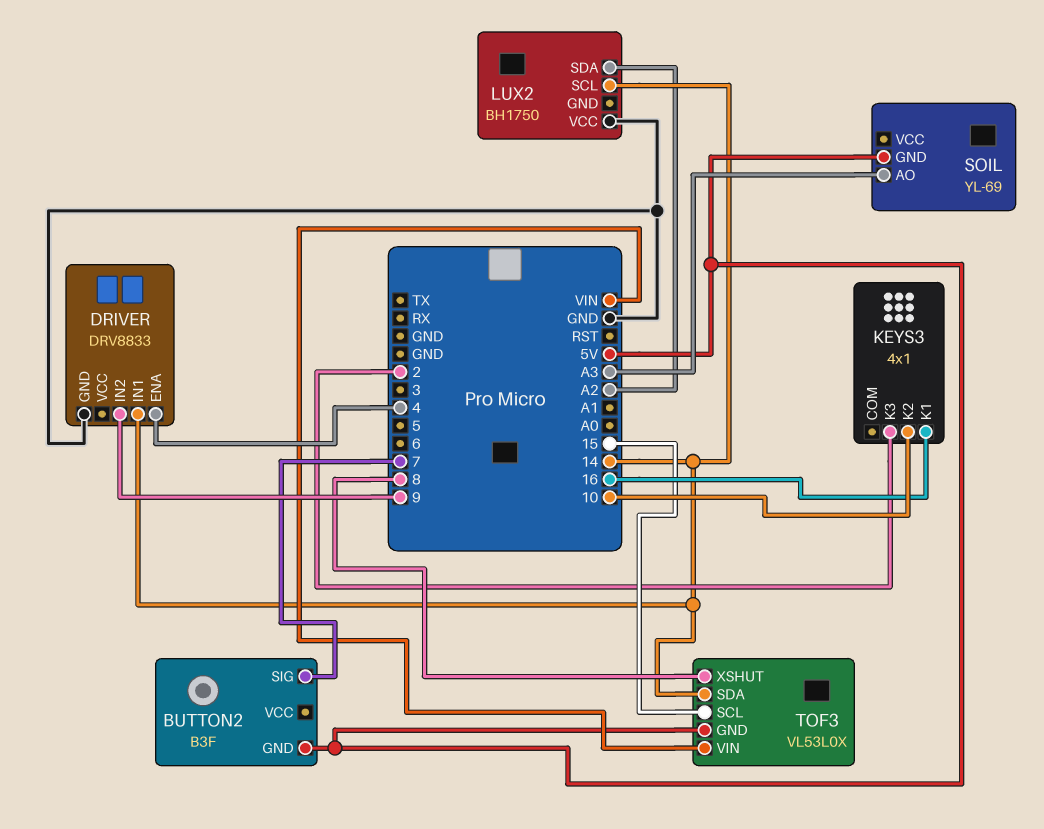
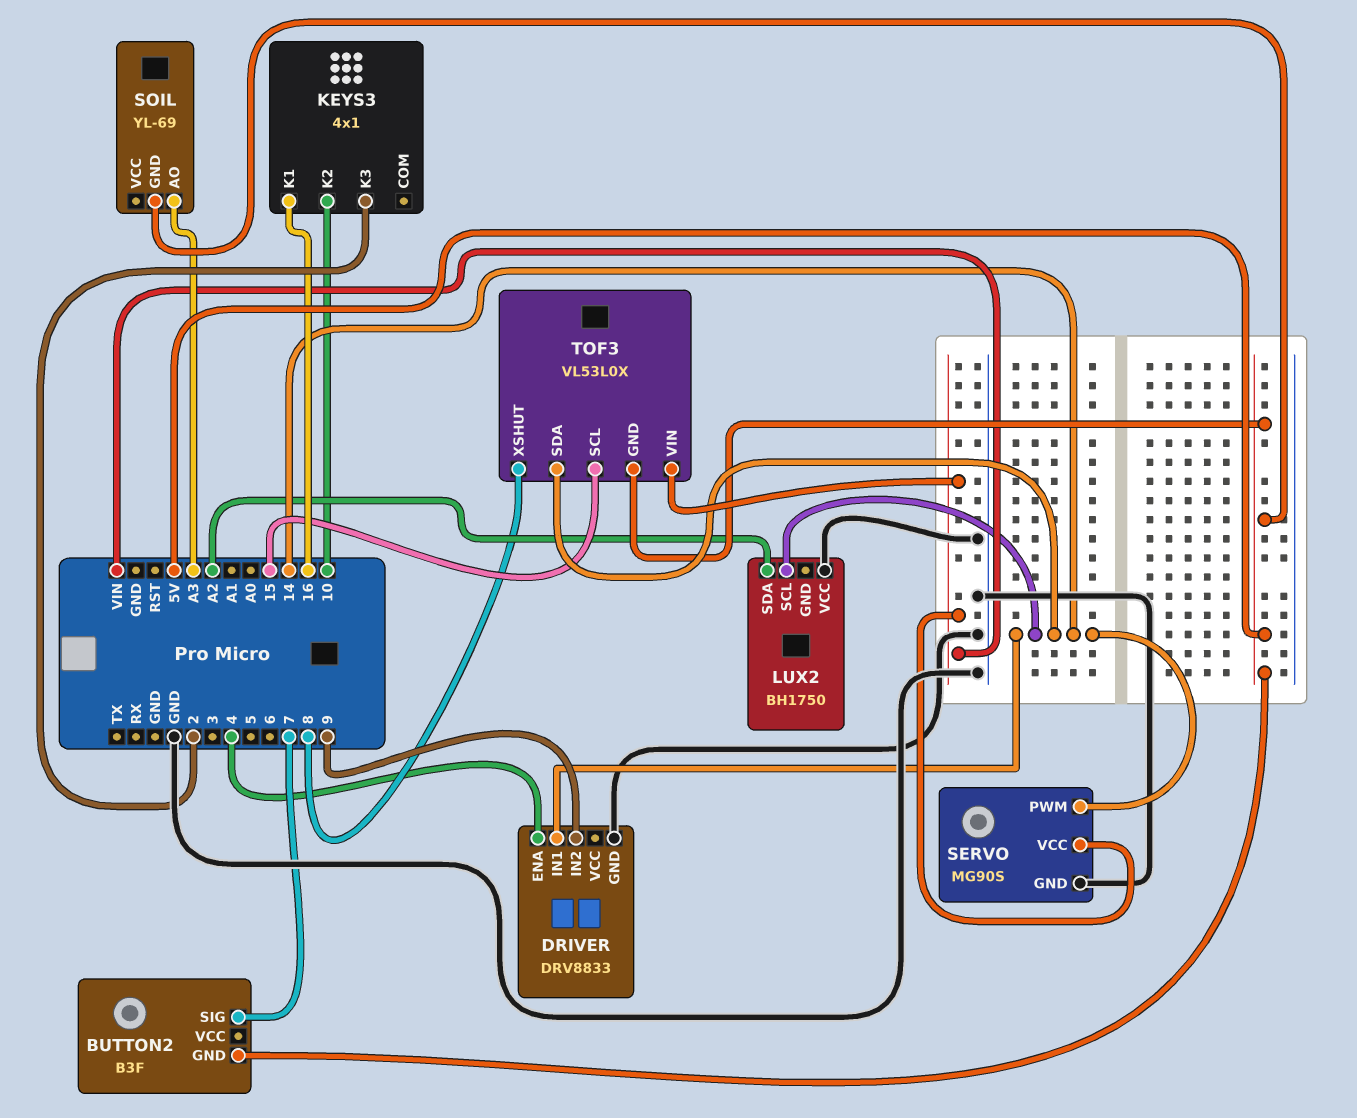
SERVO: none -> MG90S
SERVO pin GND: none -> GND
SERVO pin PWM: none -> 14
SERVO pin VCC: none -> VIN

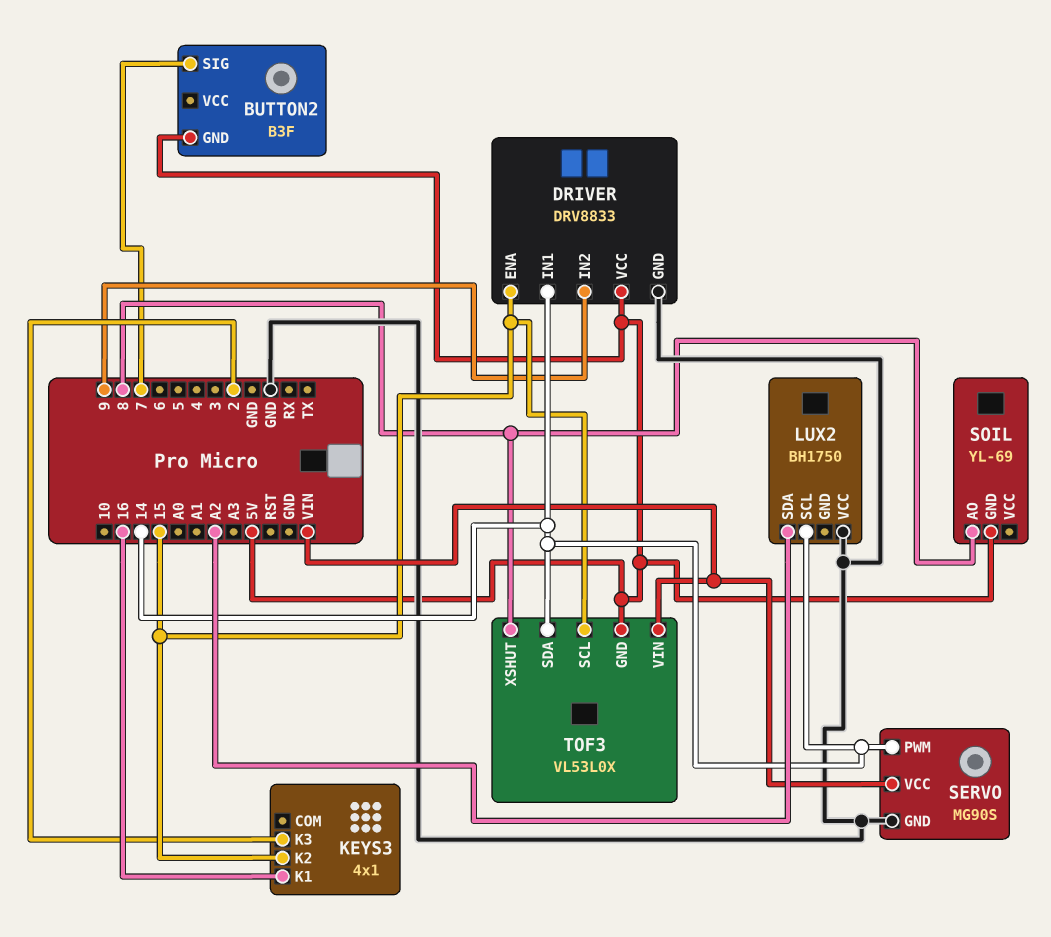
DRIVER pin ENA: 4 -> 15
DRIVER pin VCC: none -> 5V
KEYS3 pin K2: 10 -> 15
SOIL pin AO: A3 -> 8

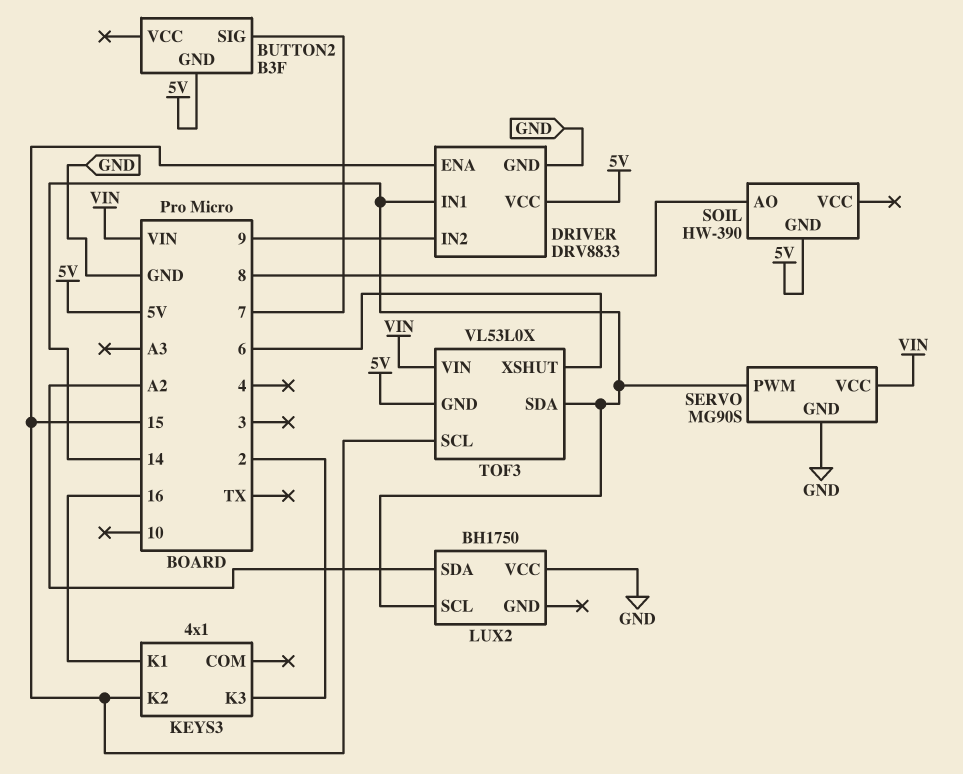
SOIL: YL-69 -> HW-390
TOF3 pin XSHUT: 8 -> 6

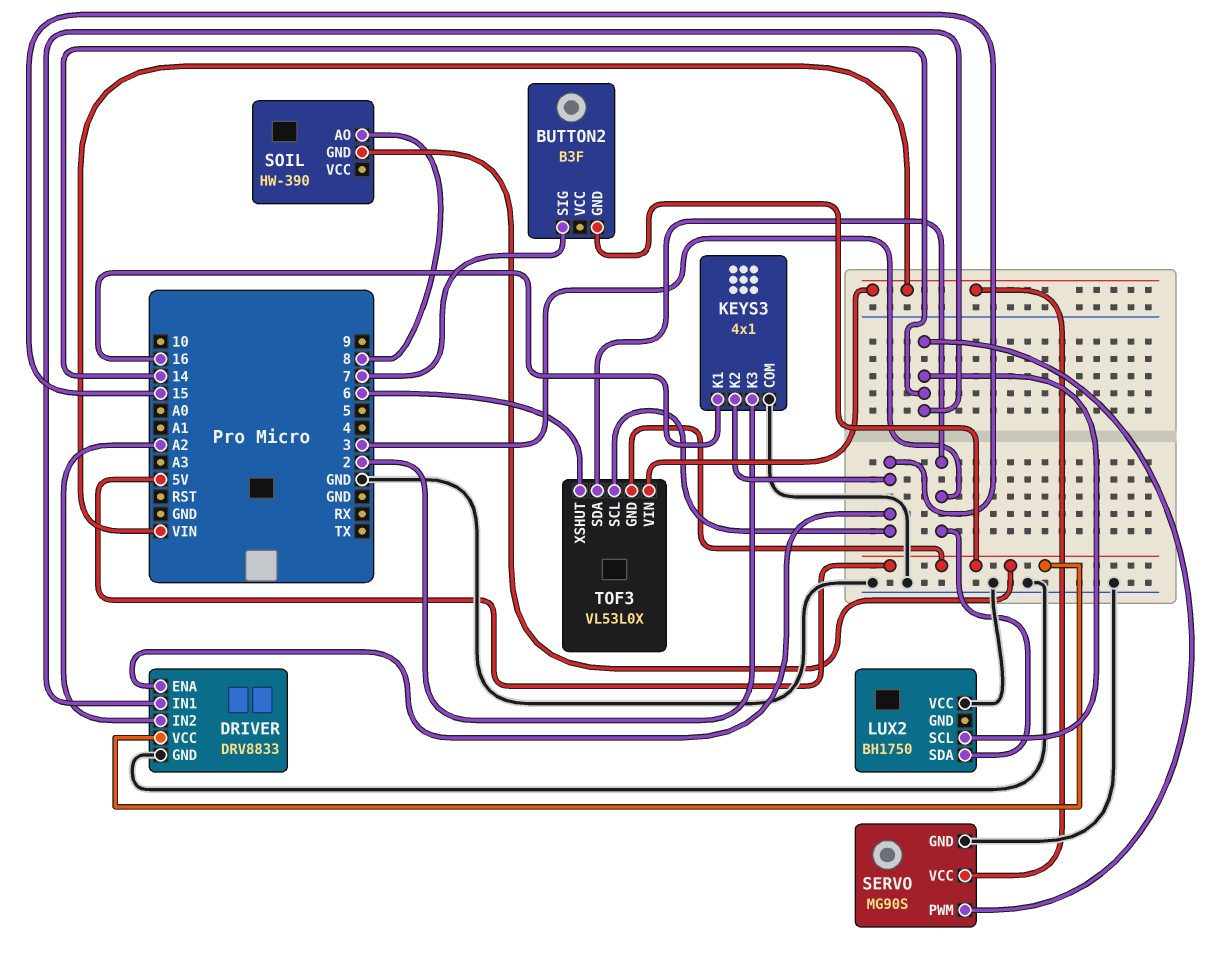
DRIVER pin IN2: 9 -> A2
KEYS3 pin COM: none -> GND
LUX2 pin SDA: A2 -> 3
TOF3 pin SDA: 14 -> 3

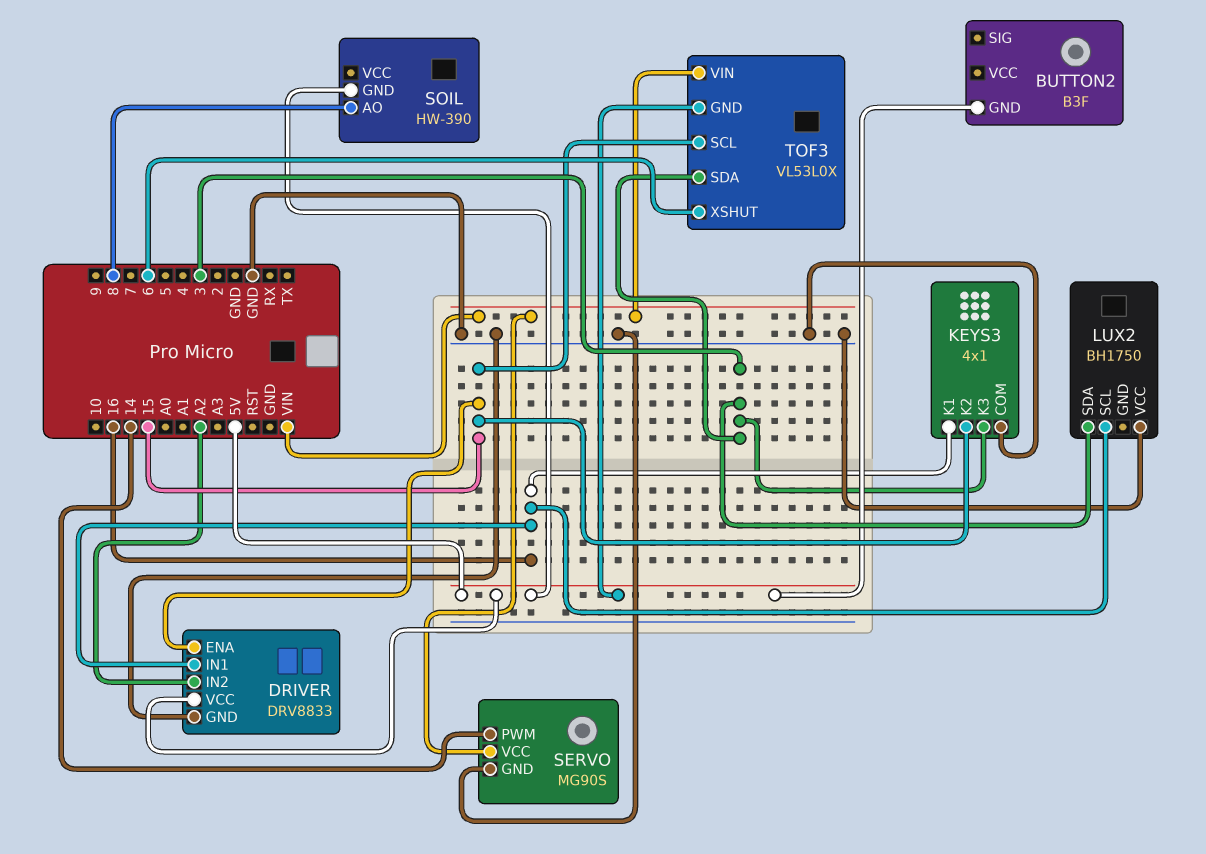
BUTTON2 pin SIG: 7 -> none
DRIVER pin IN1: 14 -> 16
KEYS3 pin K3: 2 -> 3
LUX2 pin SCL: 14 -> 16

